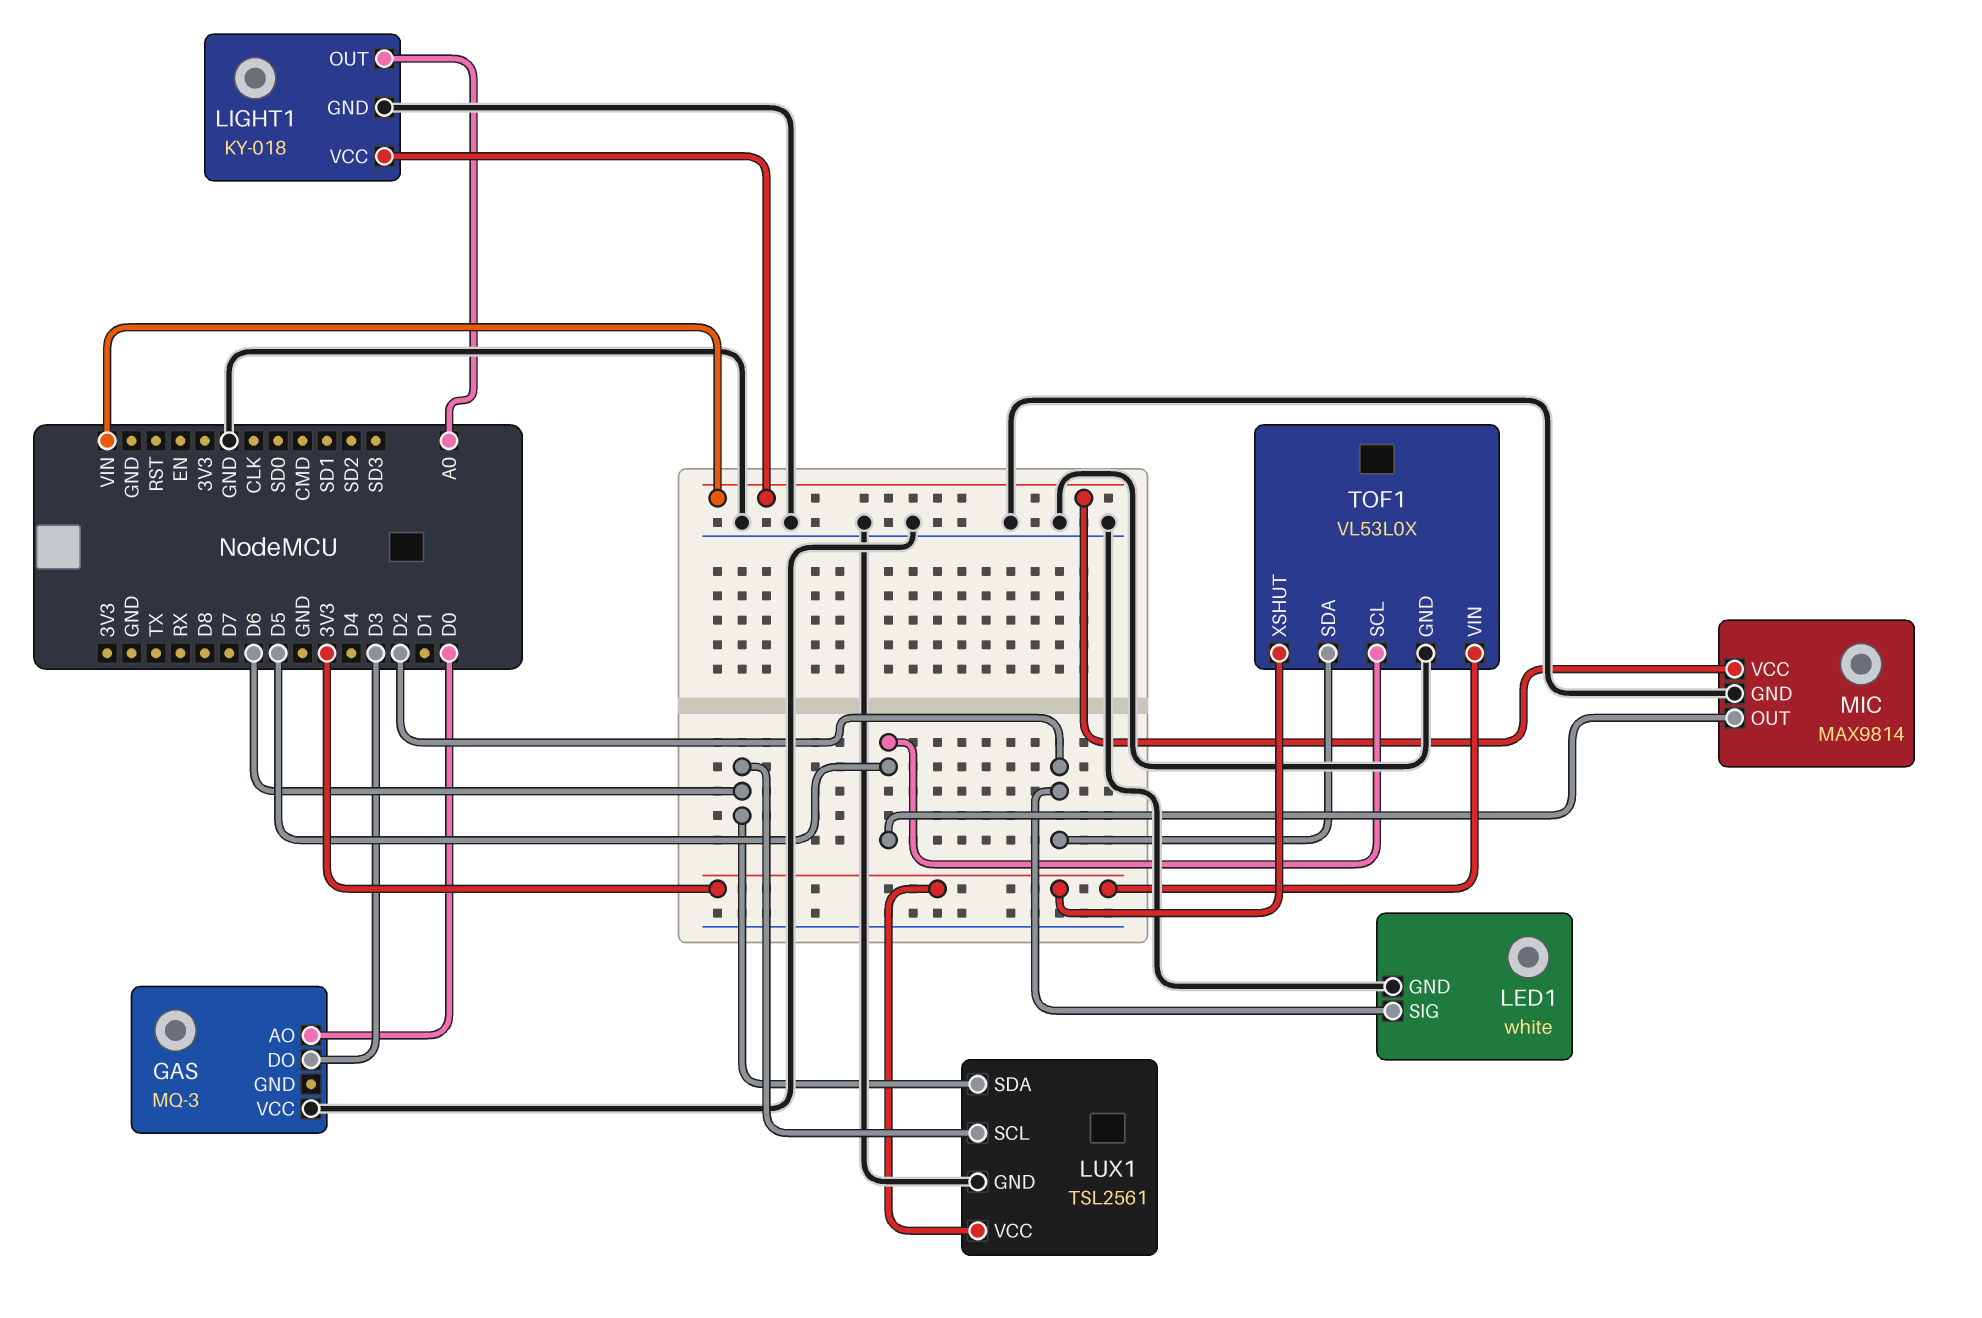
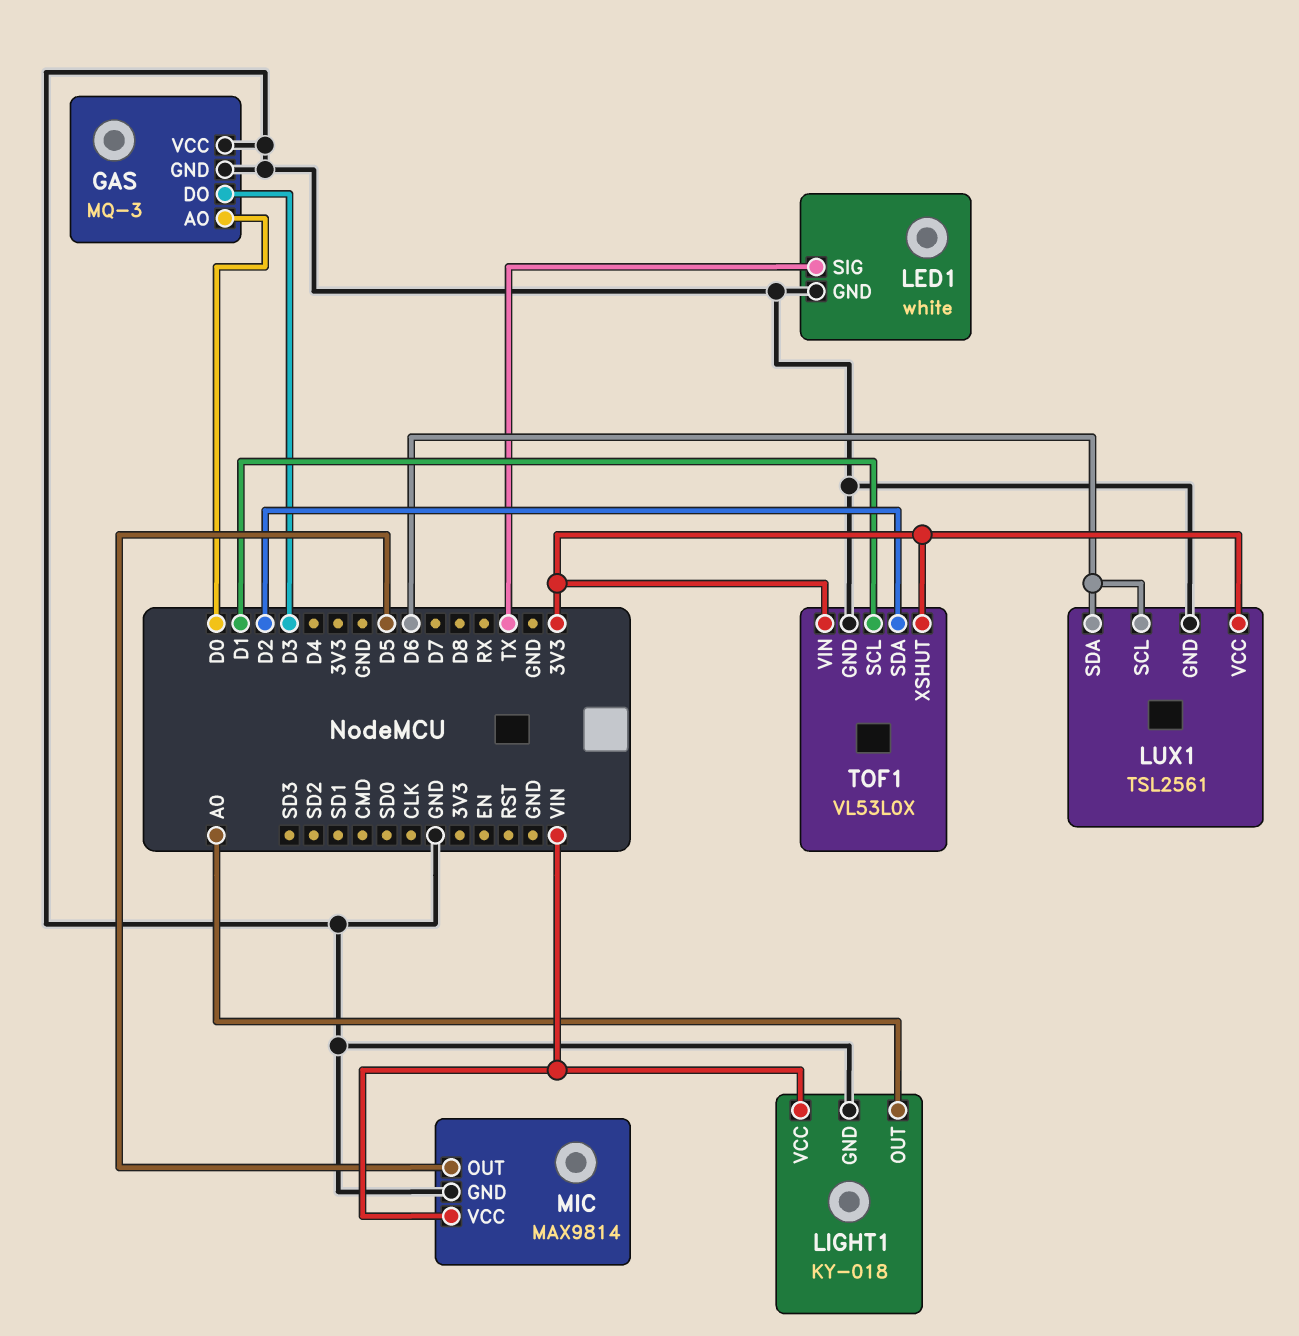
GAS pin GND: none -> GND
LED1 pin SIG: D2 -> TX
TOF1 pin SCL: D5 -> D1

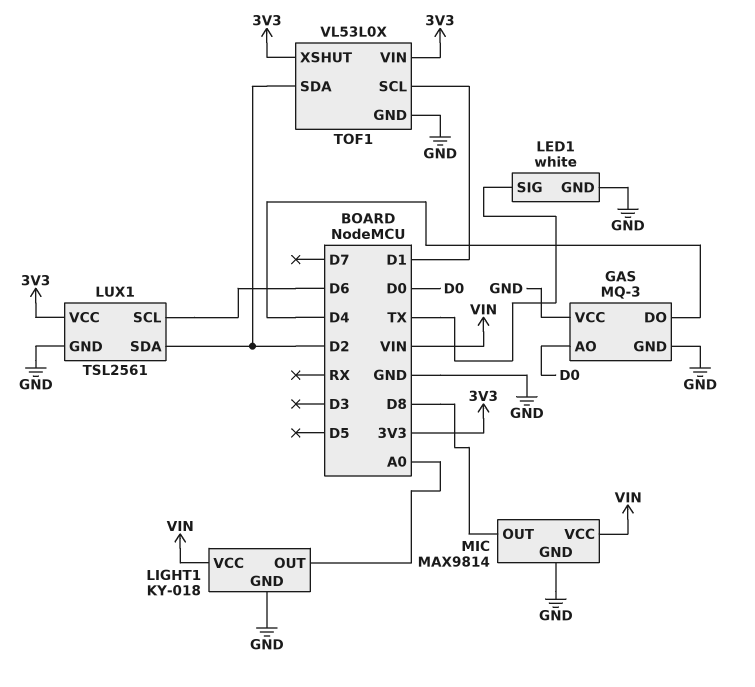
GAS pin DO: D3 -> D4
LUX1 pin SDA: D6 -> D2
MIC pin OUT: D5 -> D8

